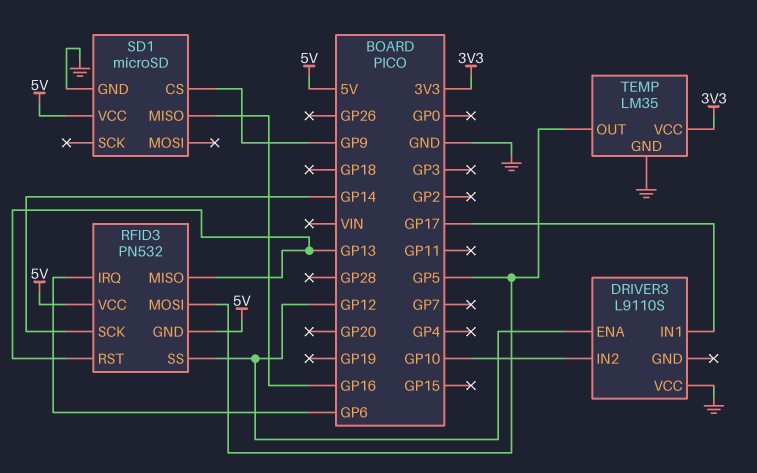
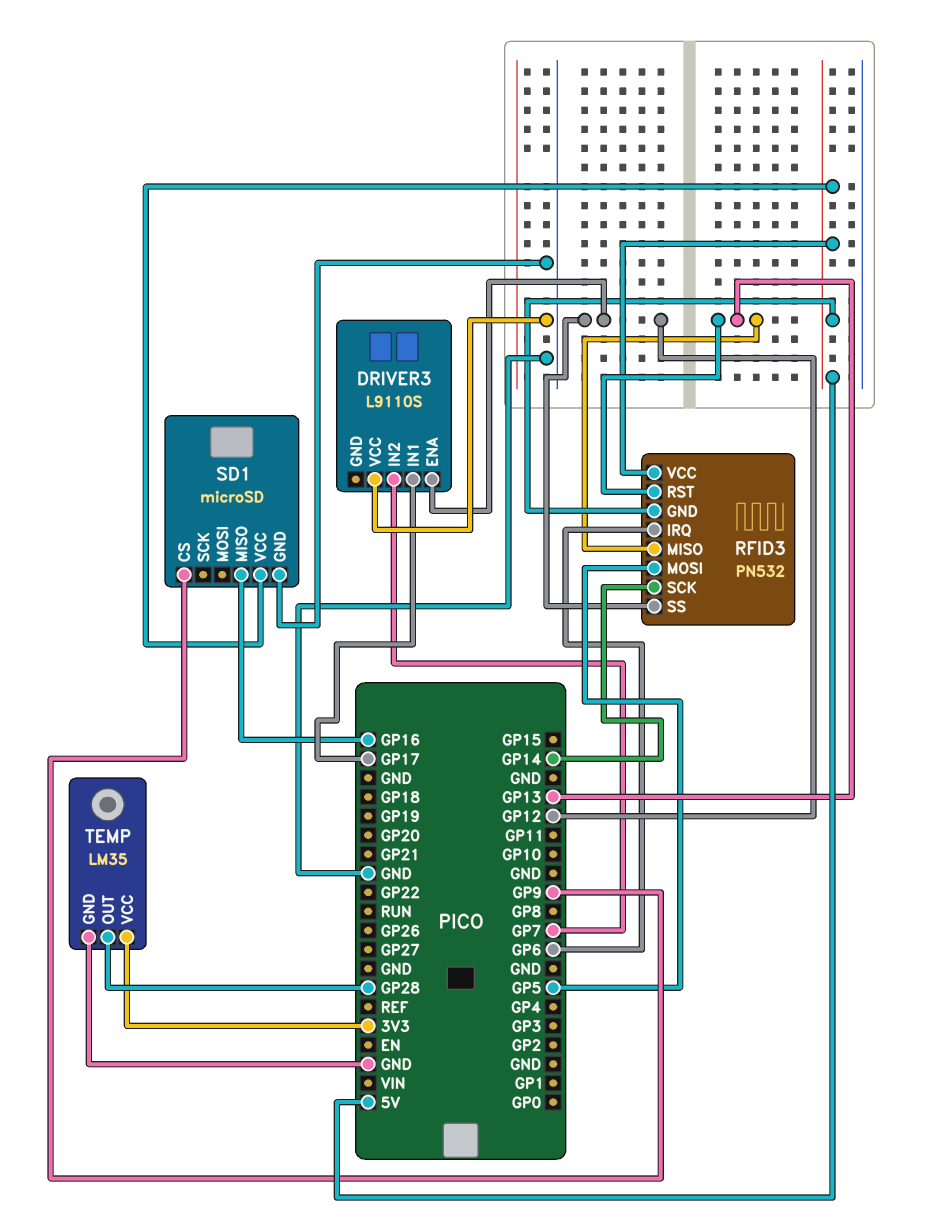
DRIVER3 pin IN2: GP10 -> GP7
TEMP pin OUT: GP5 -> GP28

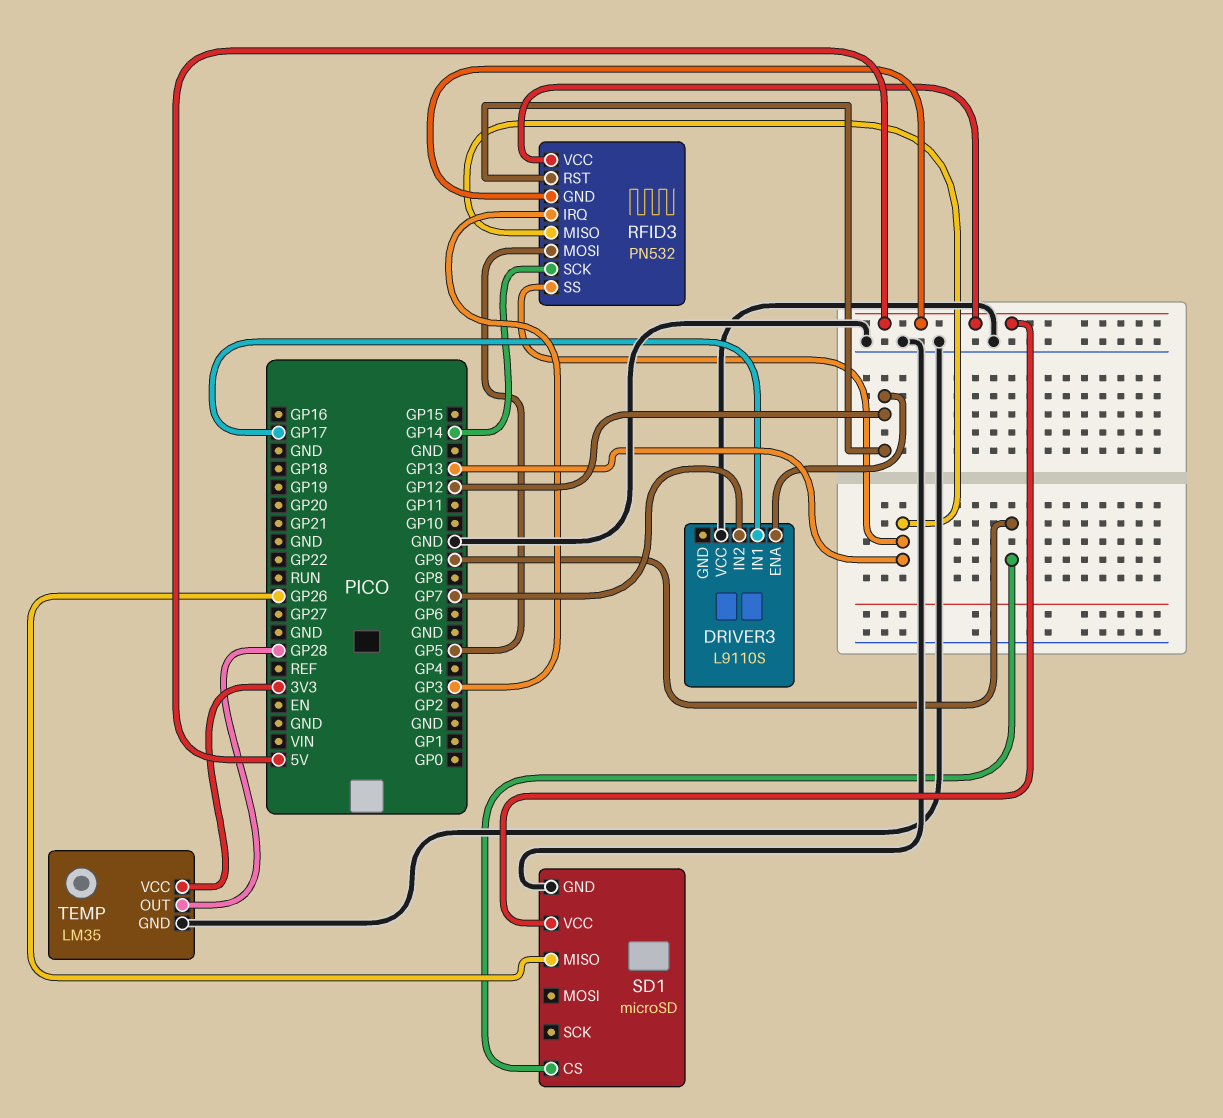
RFID3 pin IRQ: GP6 -> GP3
RFID3 pin RST: GP13 -> GP12
RFID3 pin SS: GP12 -> GP13
SD1 pin MISO: GP16 -> GP26

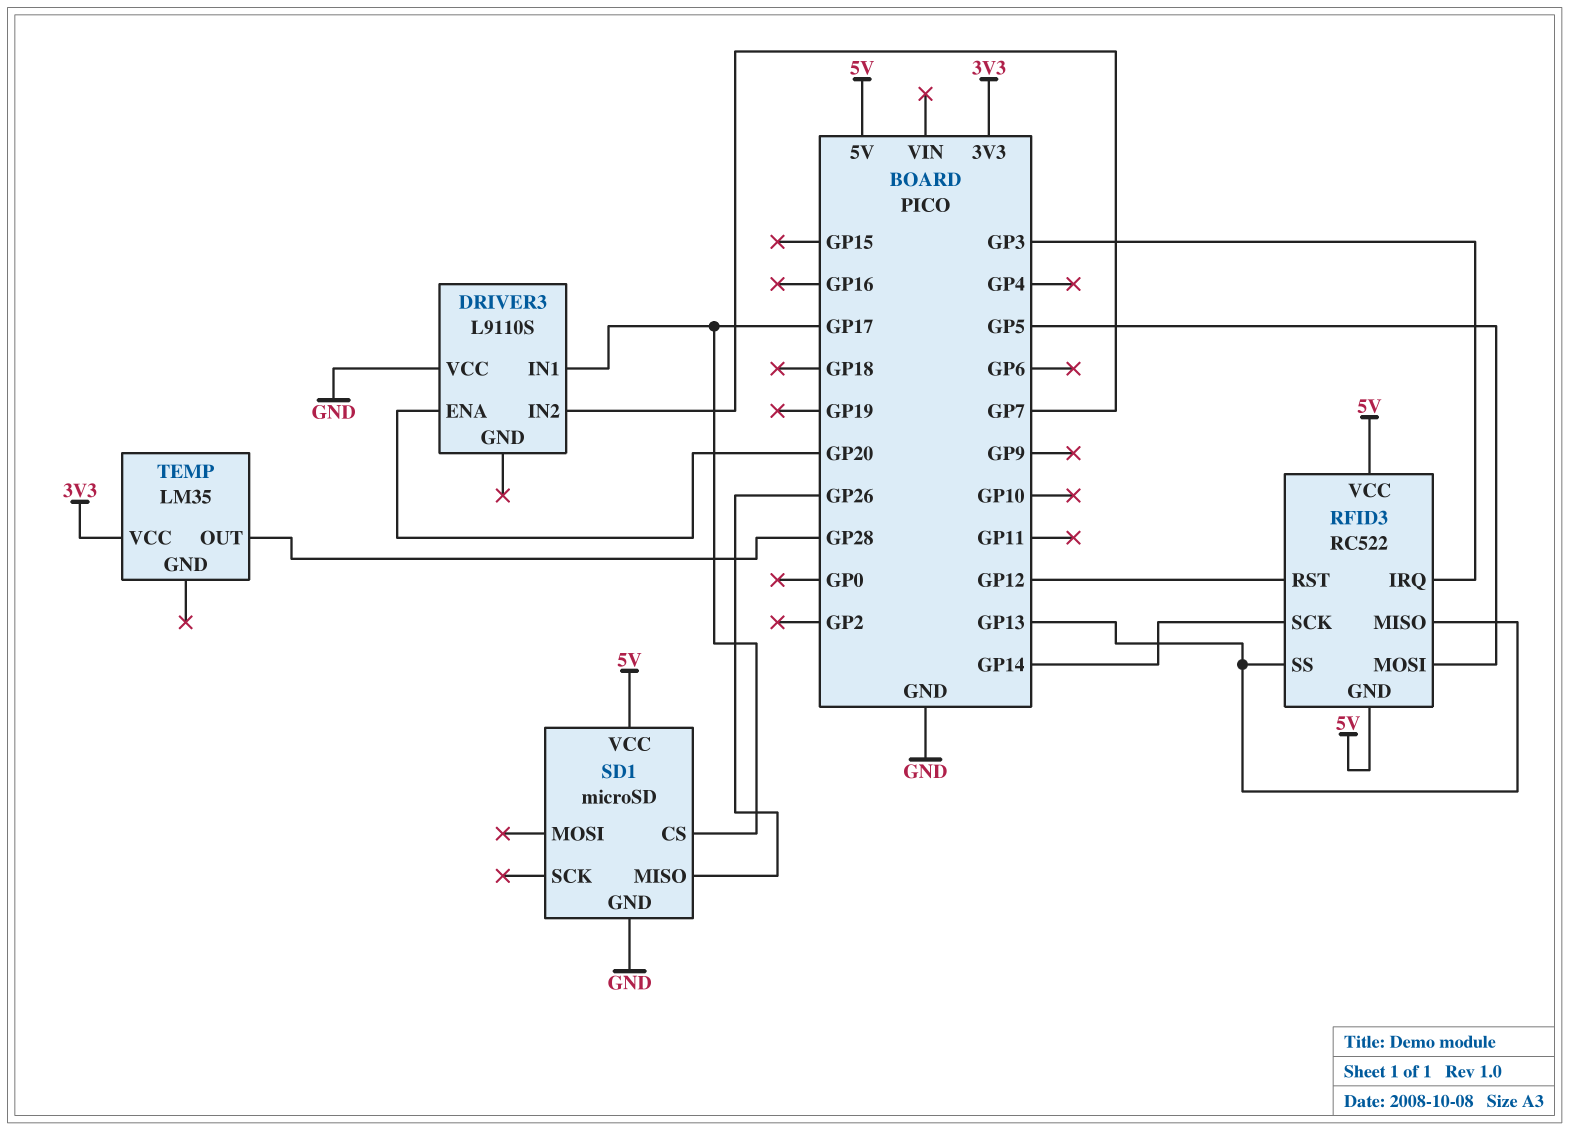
DRIVER3 pin ENA: GP12 -> GP20
RFID3: PN532 -> RC522
SD1 pin CS: GP9 -> GP17
TEMP pin GND: GND -> none

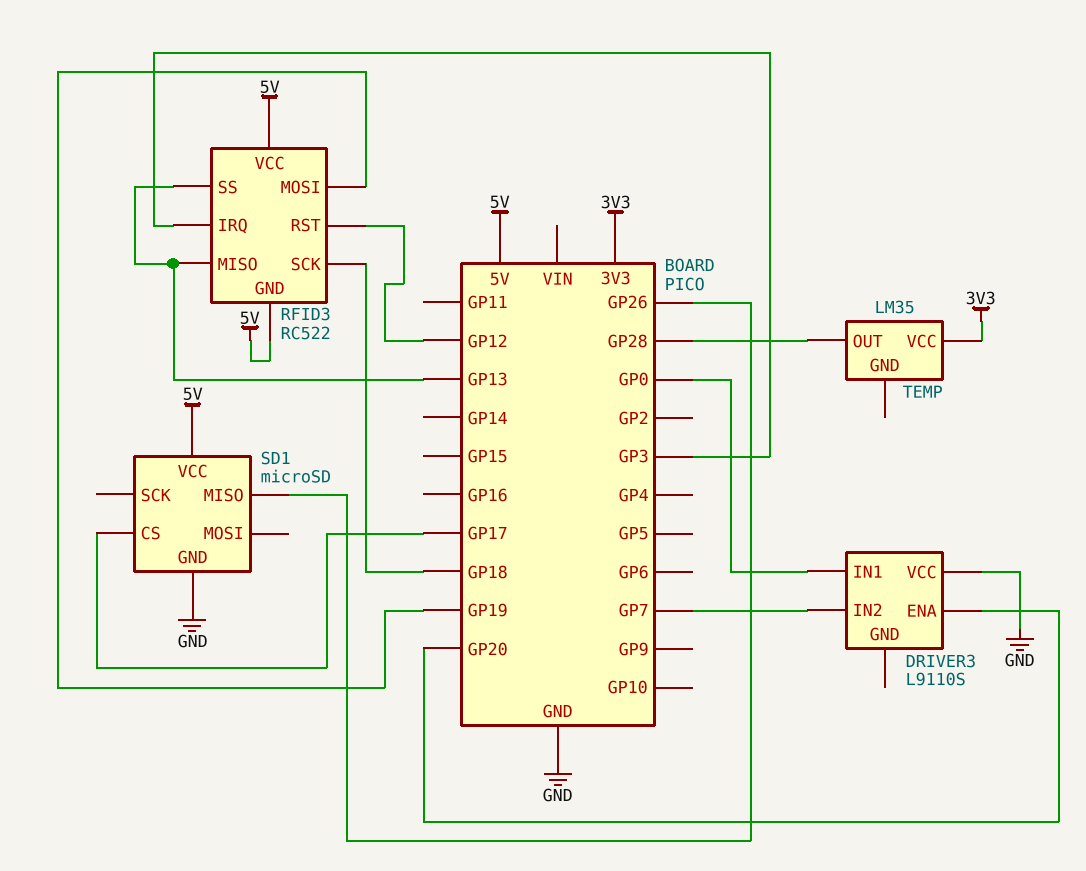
DRIVER3 pin IN1: GP17 -> GP0
RFID3 pin MOSI: GP5 -> GP19
RFID3 pin SCK: GP14 -> GP18

